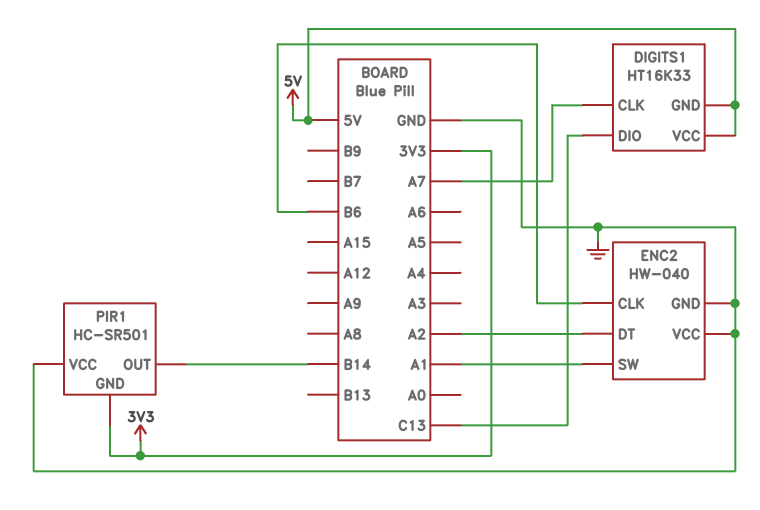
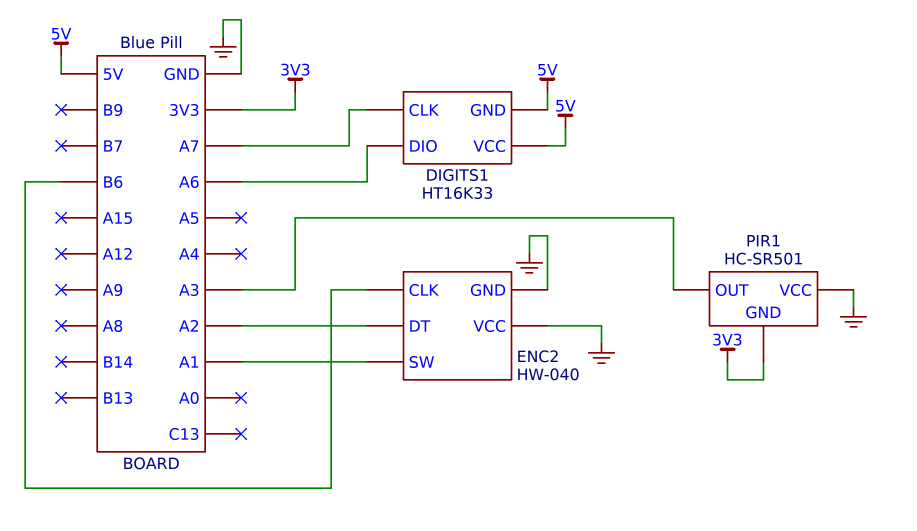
DIGITS1 pin DIO: C13 -> A6
PIR1 pin OUT: B14 -> A3

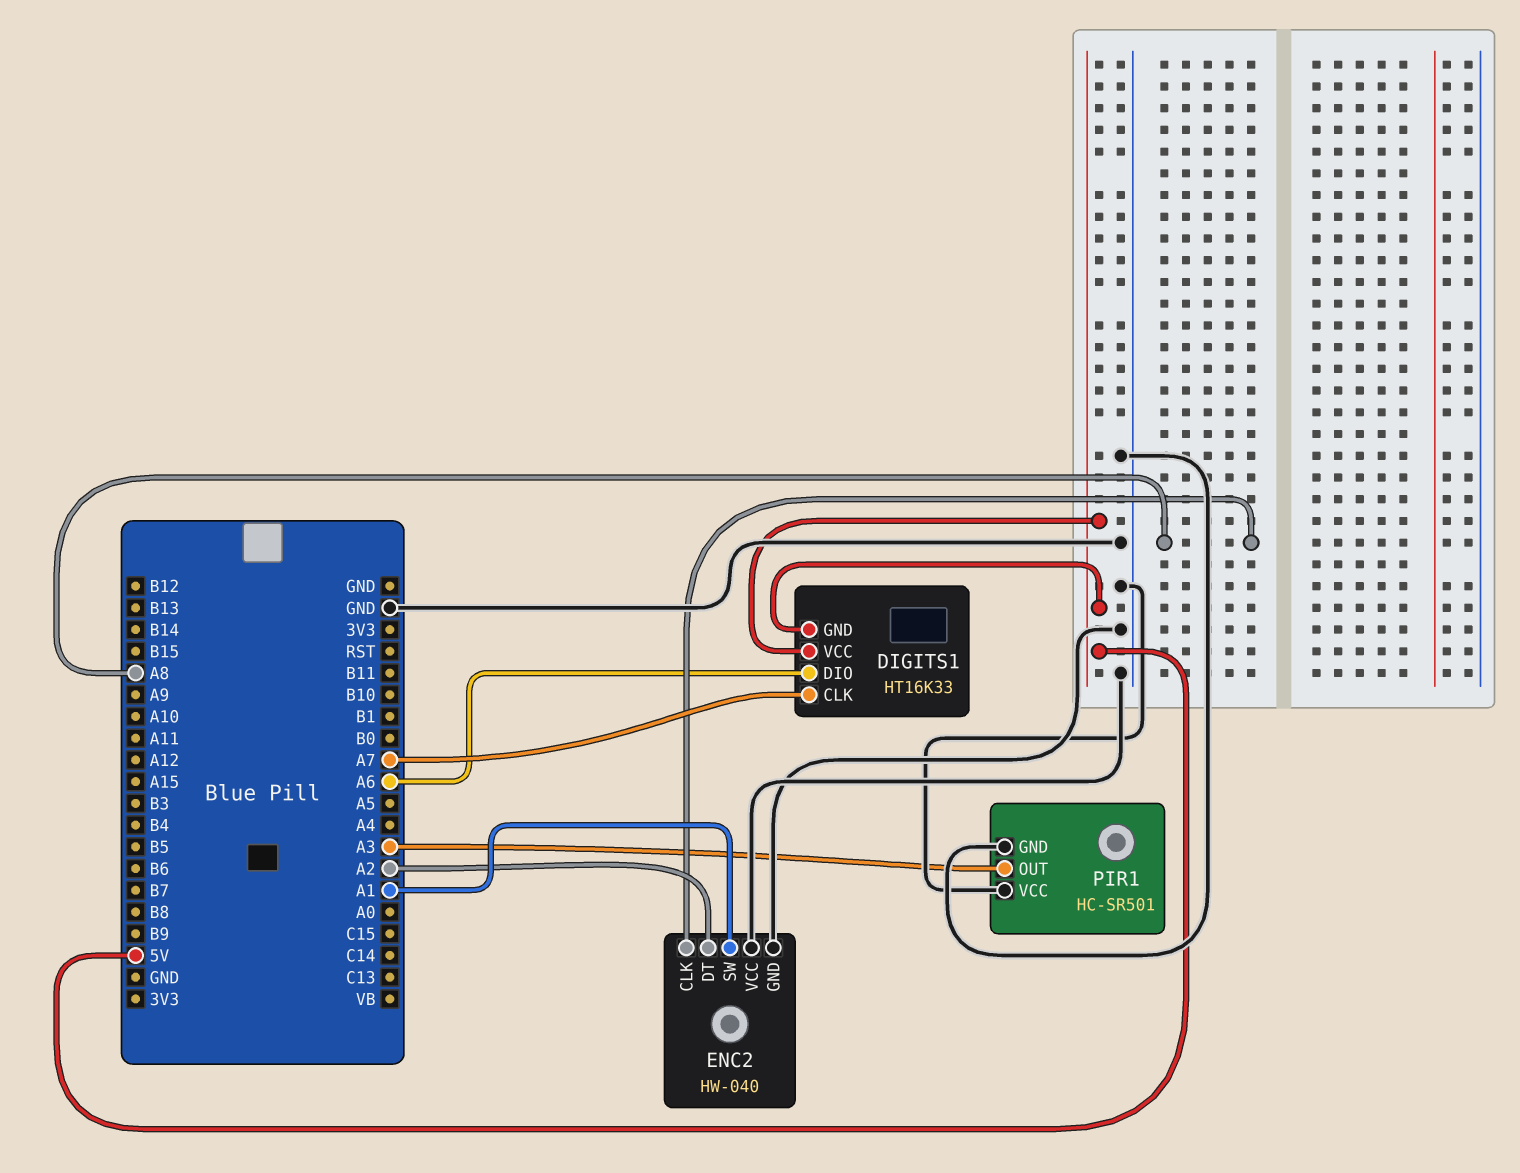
ENC2 pin CLK: B6 -> A8
PIR1 pin GND: 3V3 -> GND

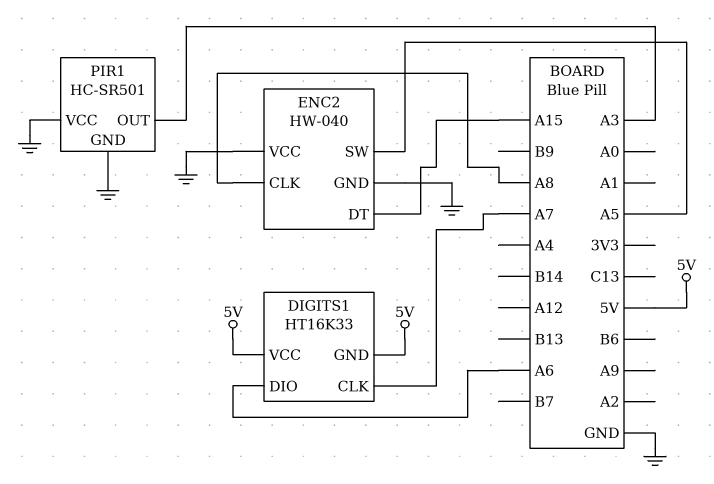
ENC2 pin DT: A2 -> A15
ENC2 pin SW: A1 -> A5

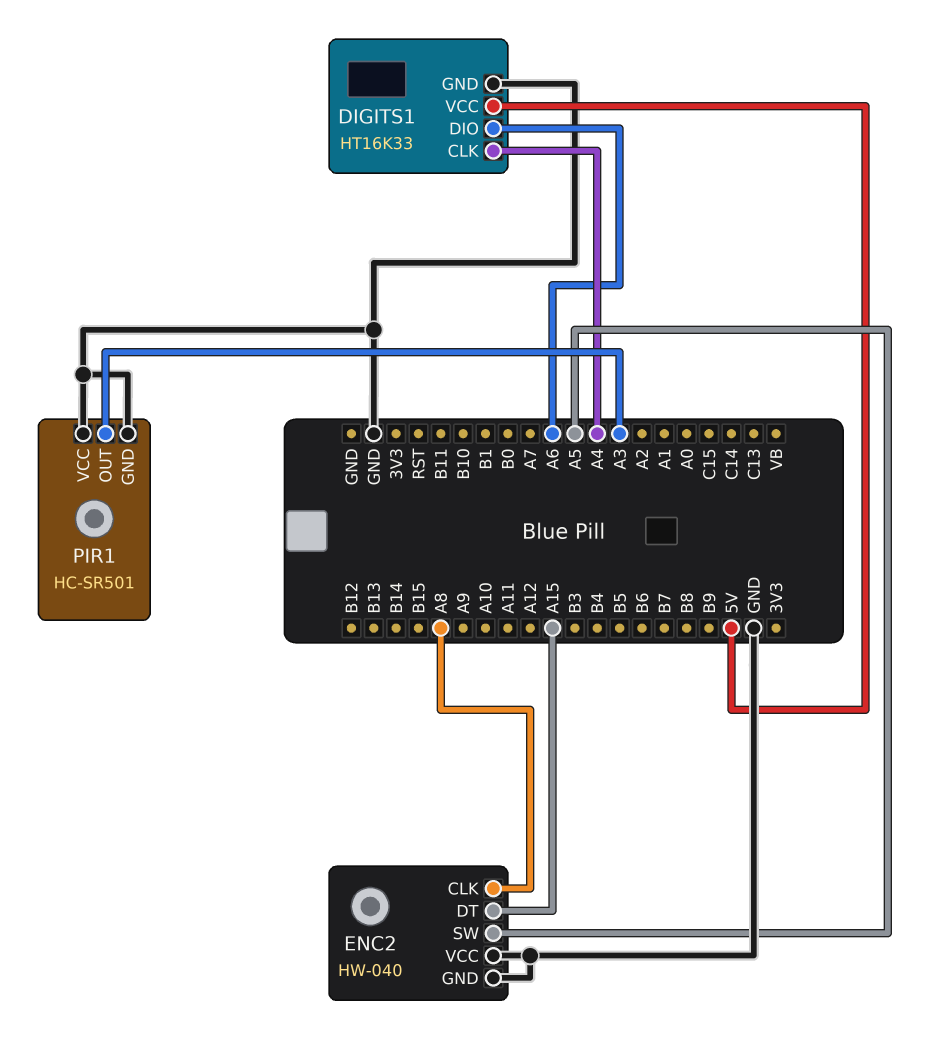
DIGITS1 pin CLK: A7 -> A4
DIGITS1 pin GND: 5V -> GND

